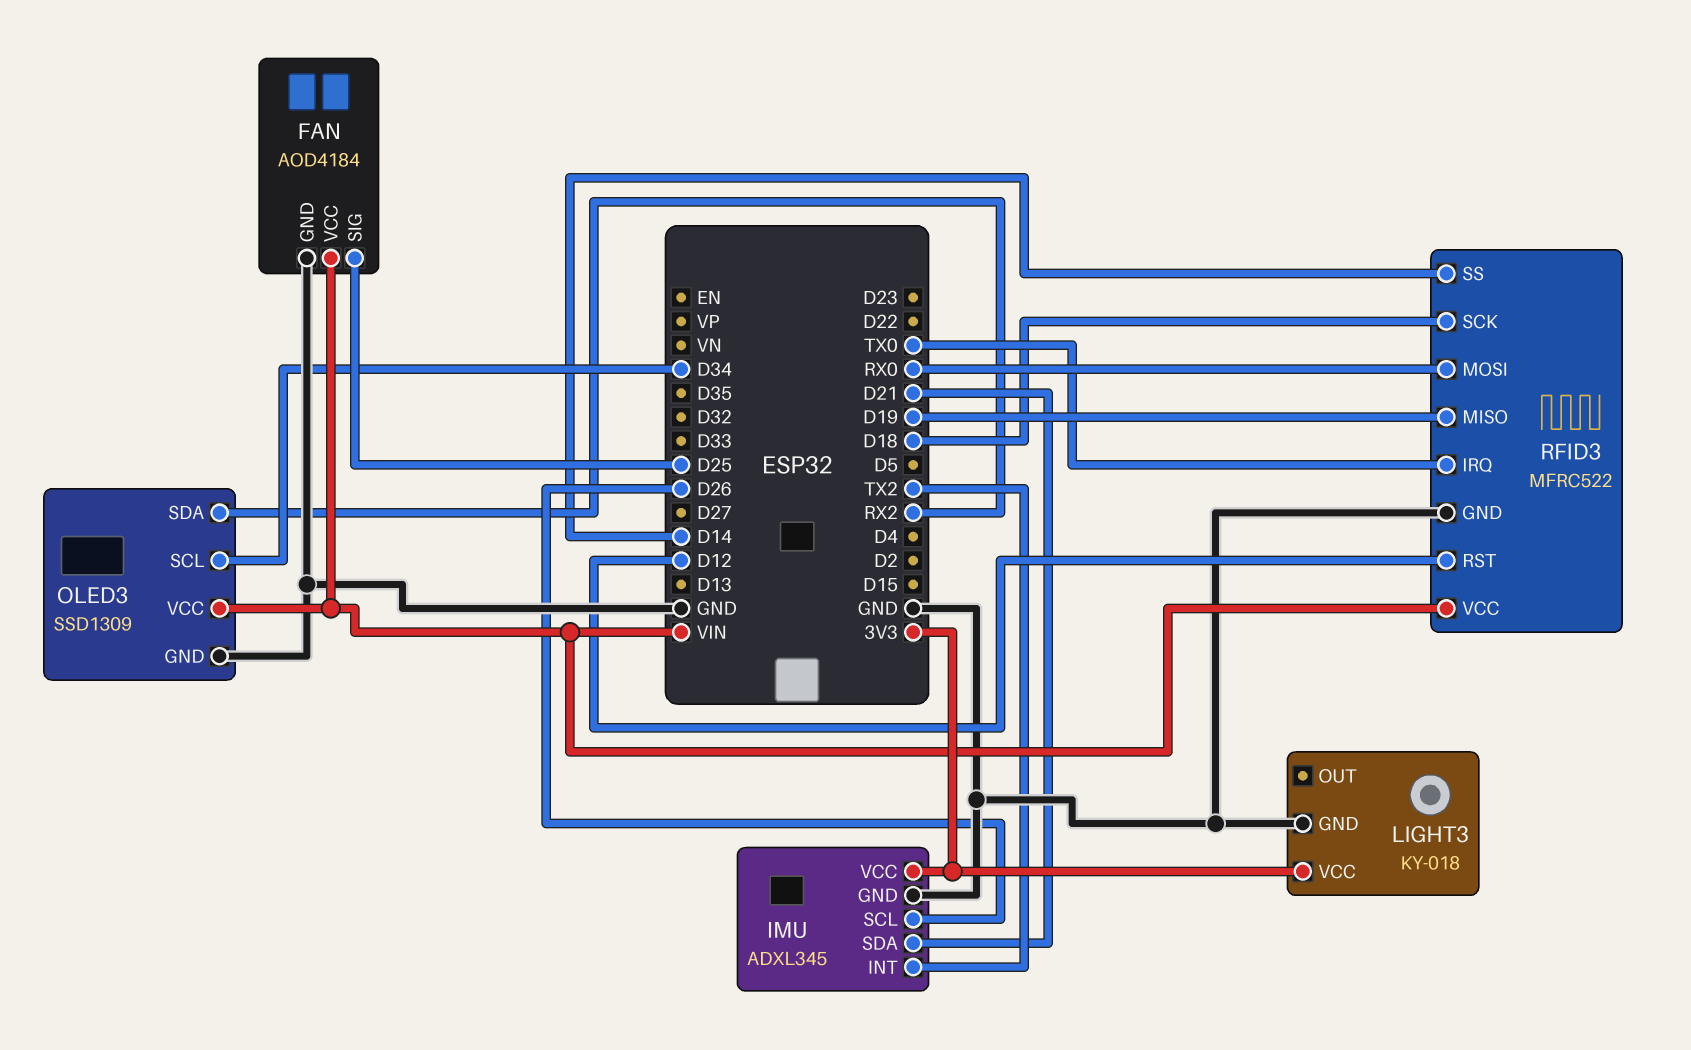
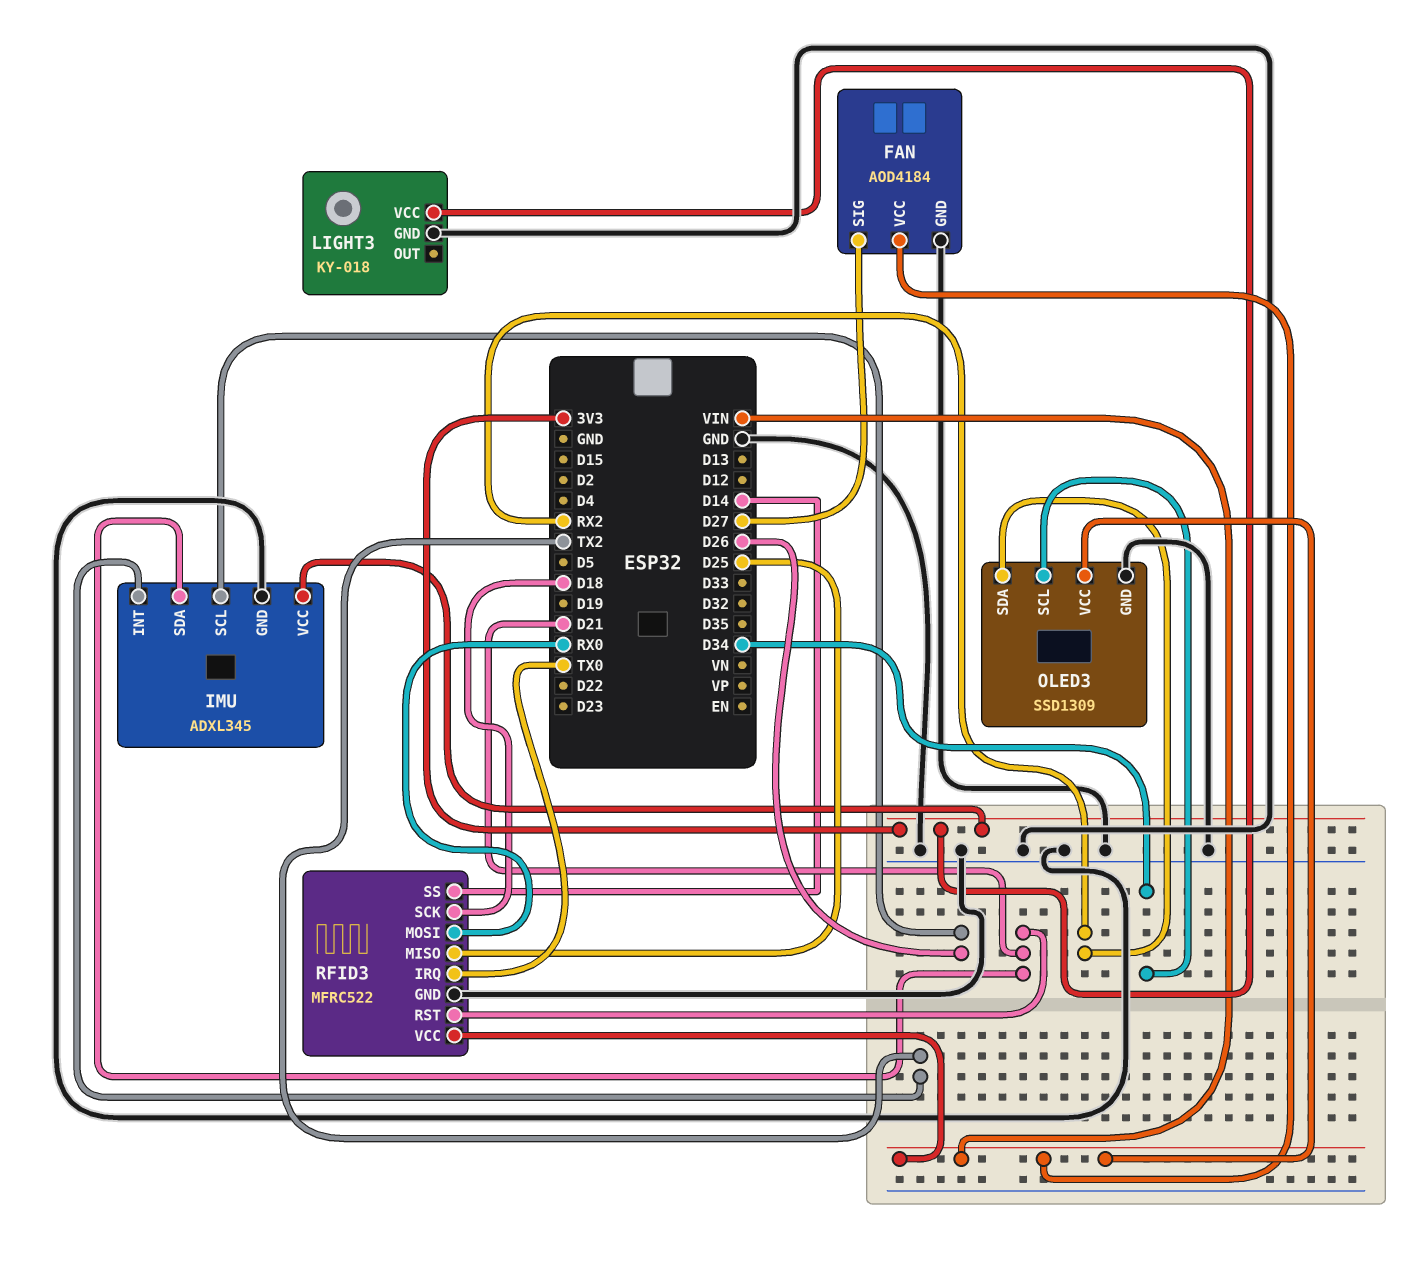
FAN pin SIG: D25 -> D27
RFID3 pin MISO: D19 -> D25
RFID3 pin RST: D12 -> D21

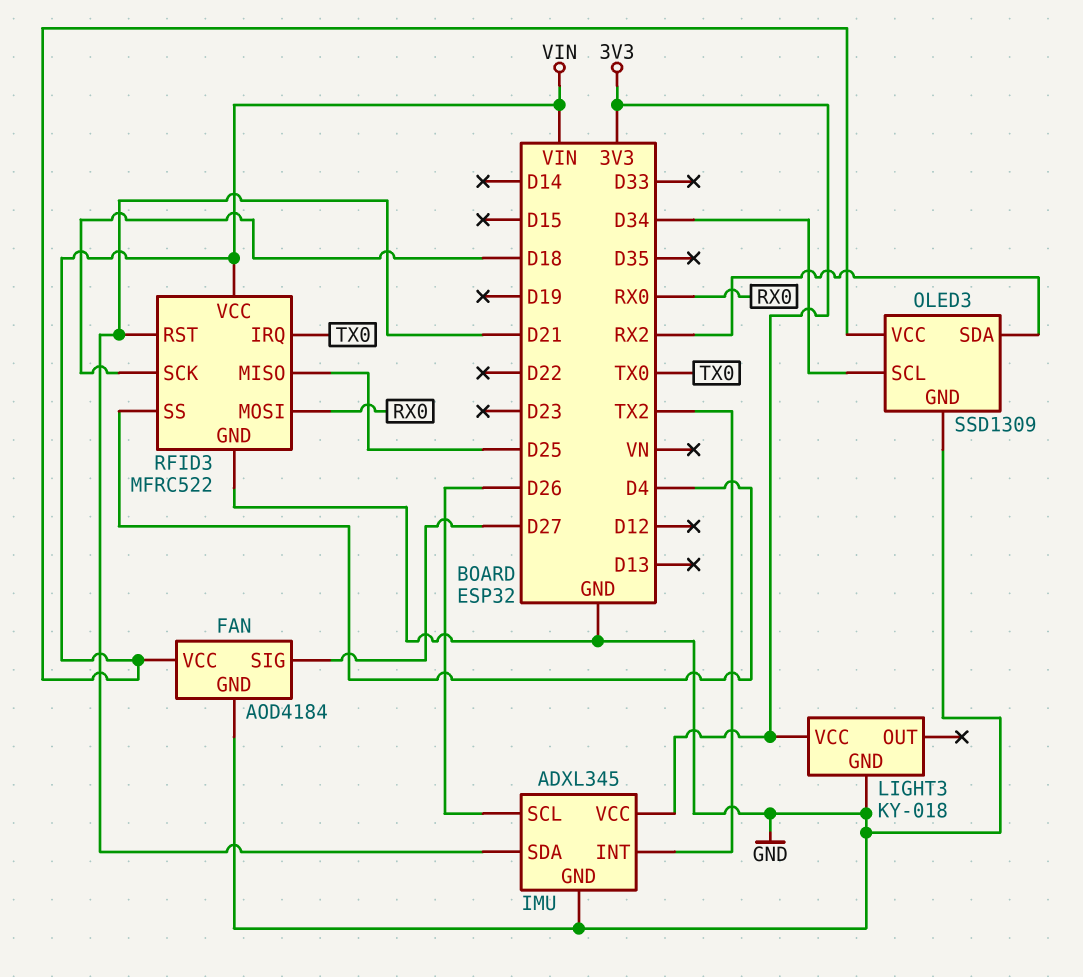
RFID3 pin SS: D14 -> D4

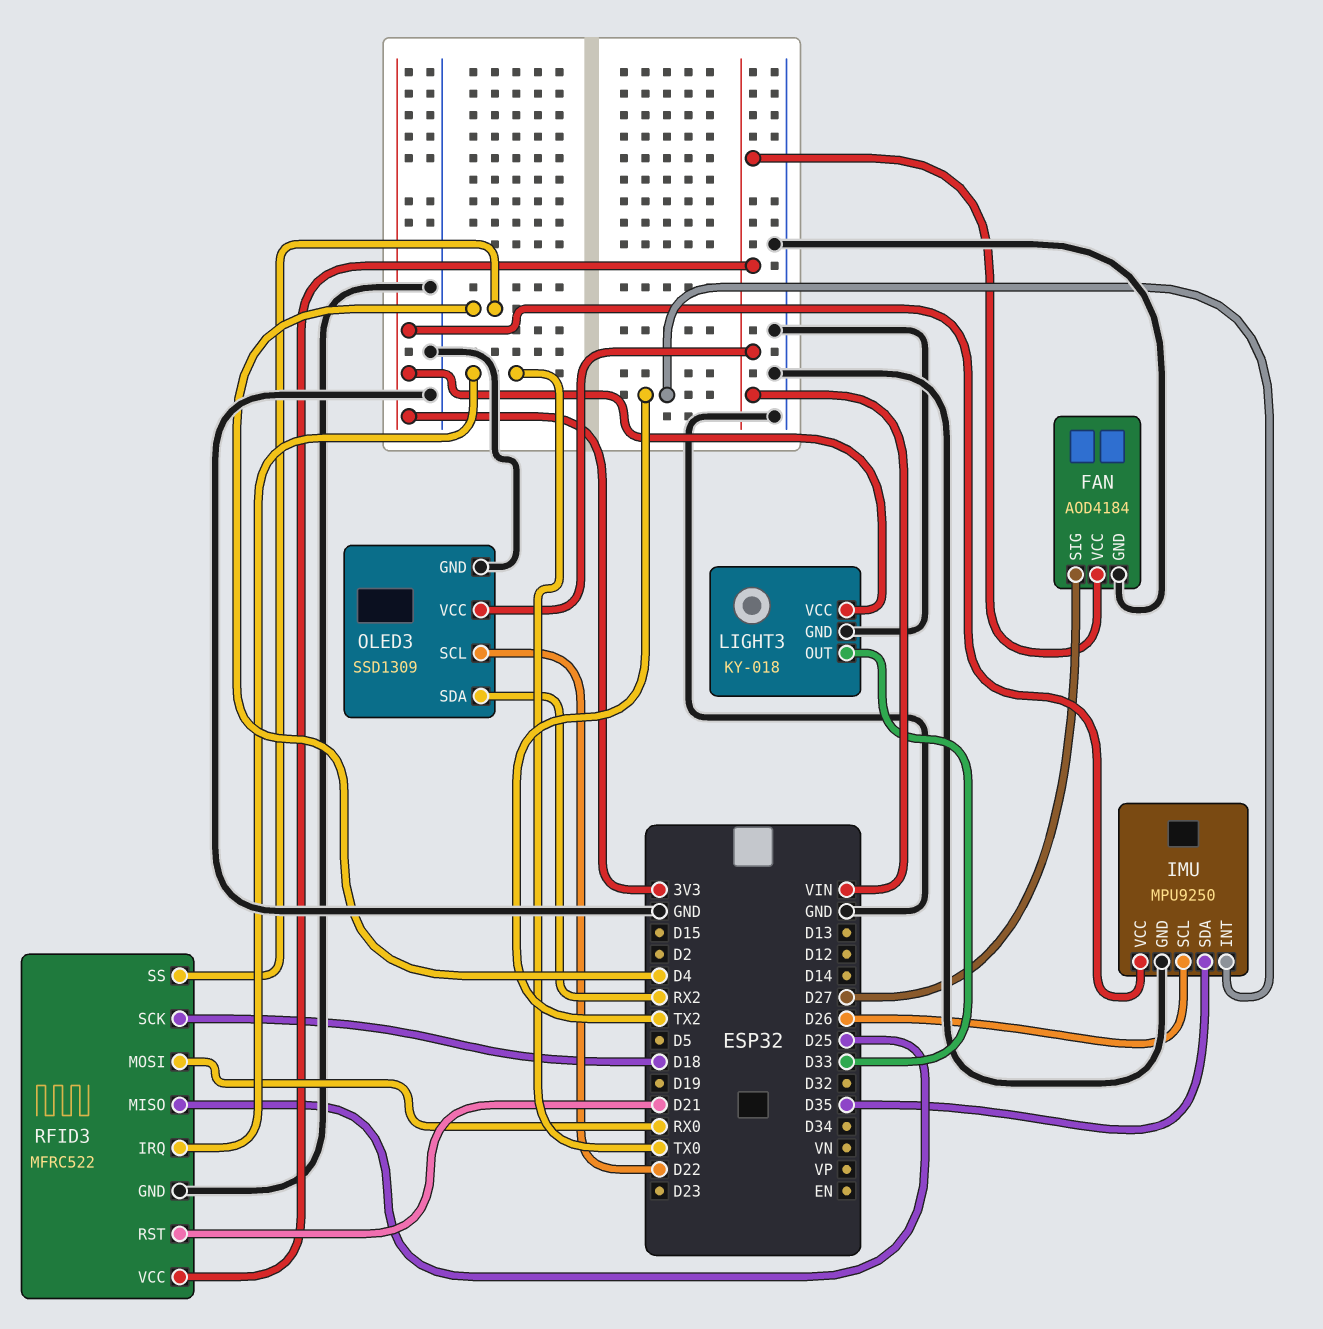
IMU: ADXL345 -> MPU9250
IMU pin SDA: D21 -> D35
LIGHT3 pin OUT: none -> D33
OLED3 pin SCL: D34 -> D22

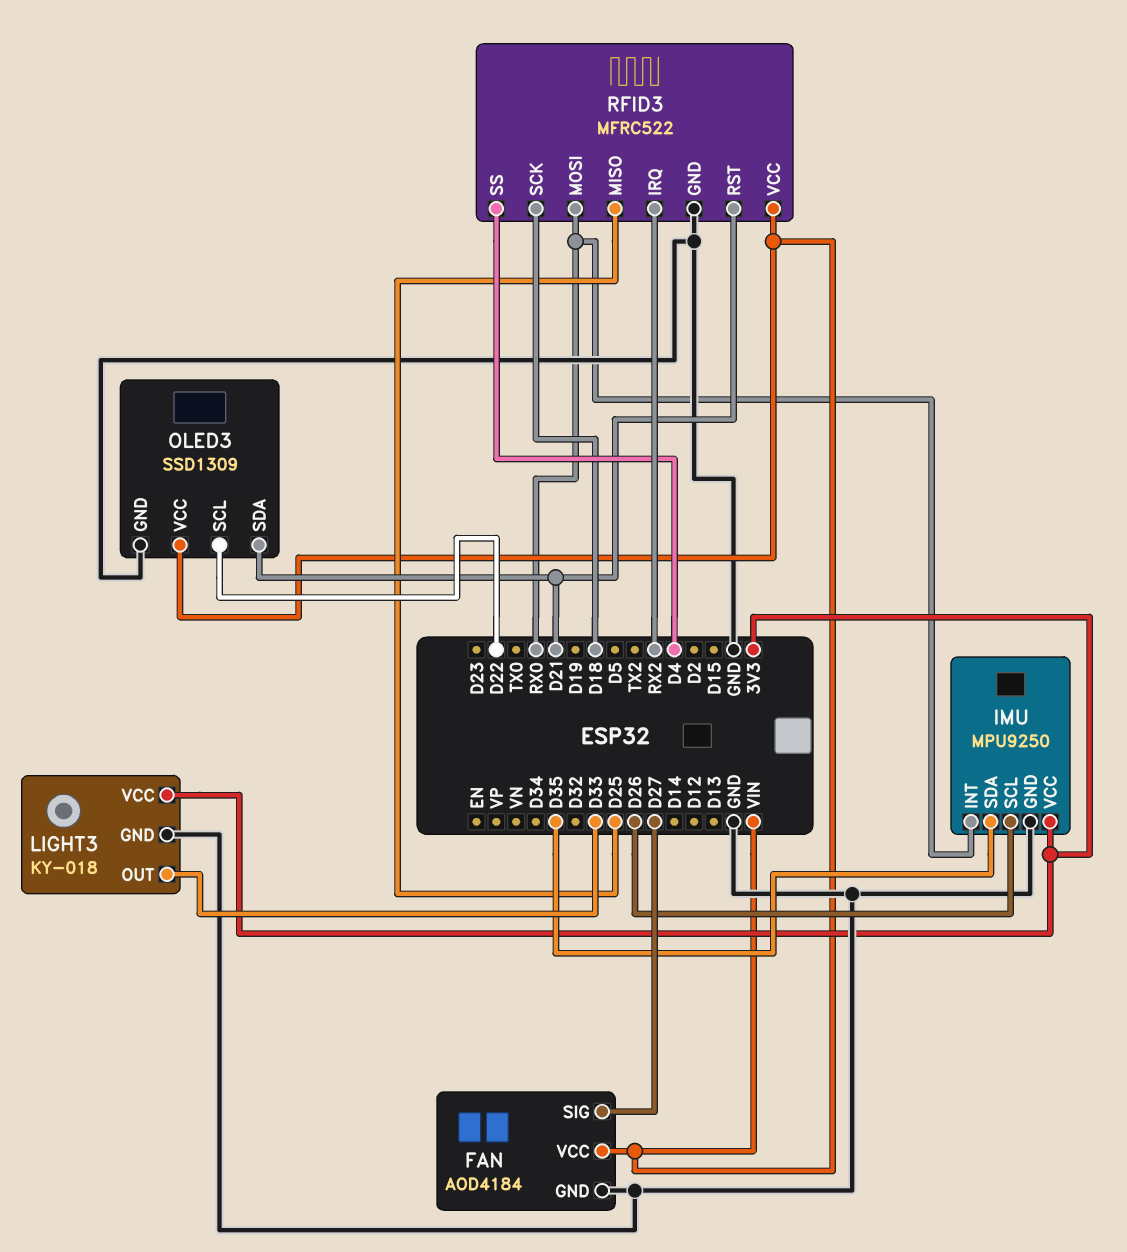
IMU pin INT: TX2 -> RX0
OLED3 pin SDA: RX2 -> D21
RFID3 pin IRQ: TX0 -> RX2

